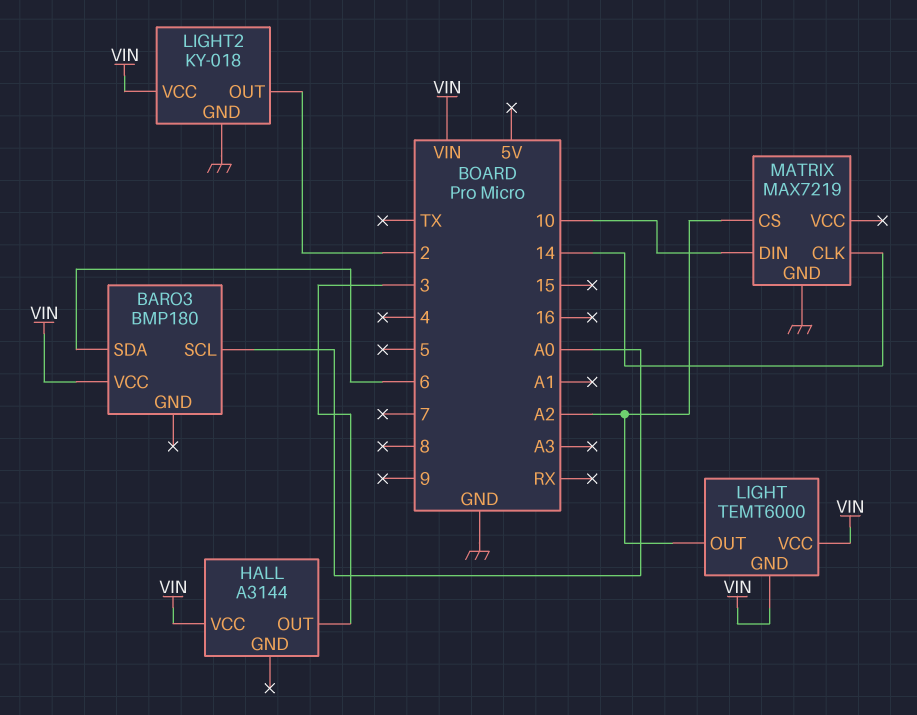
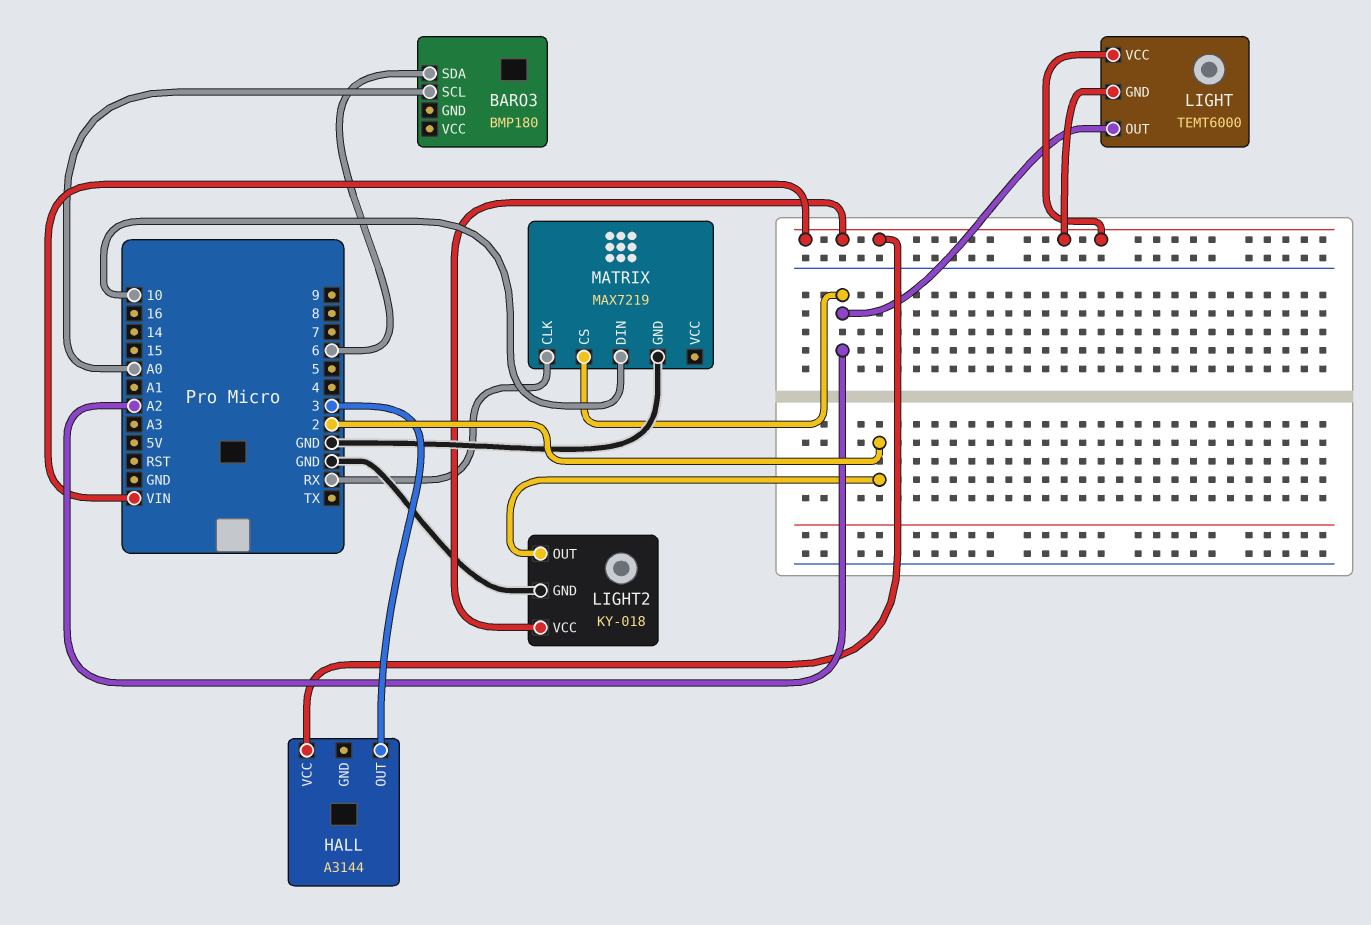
BARO3 pin VCC: VIN -> none
MATRIX pin CLK: 14 -> RX

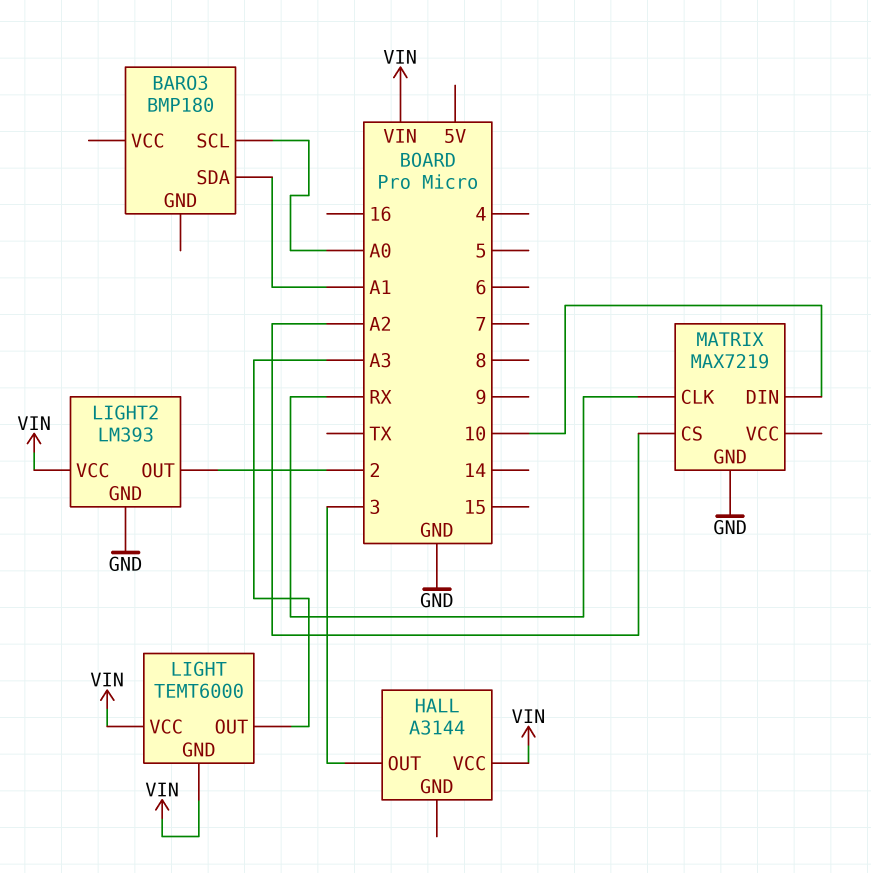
BARO3 pin SDA: 6 -> A1
LIGHT pin OUT: A2 -> A3
LIGHT2: KY-018 -> LM393

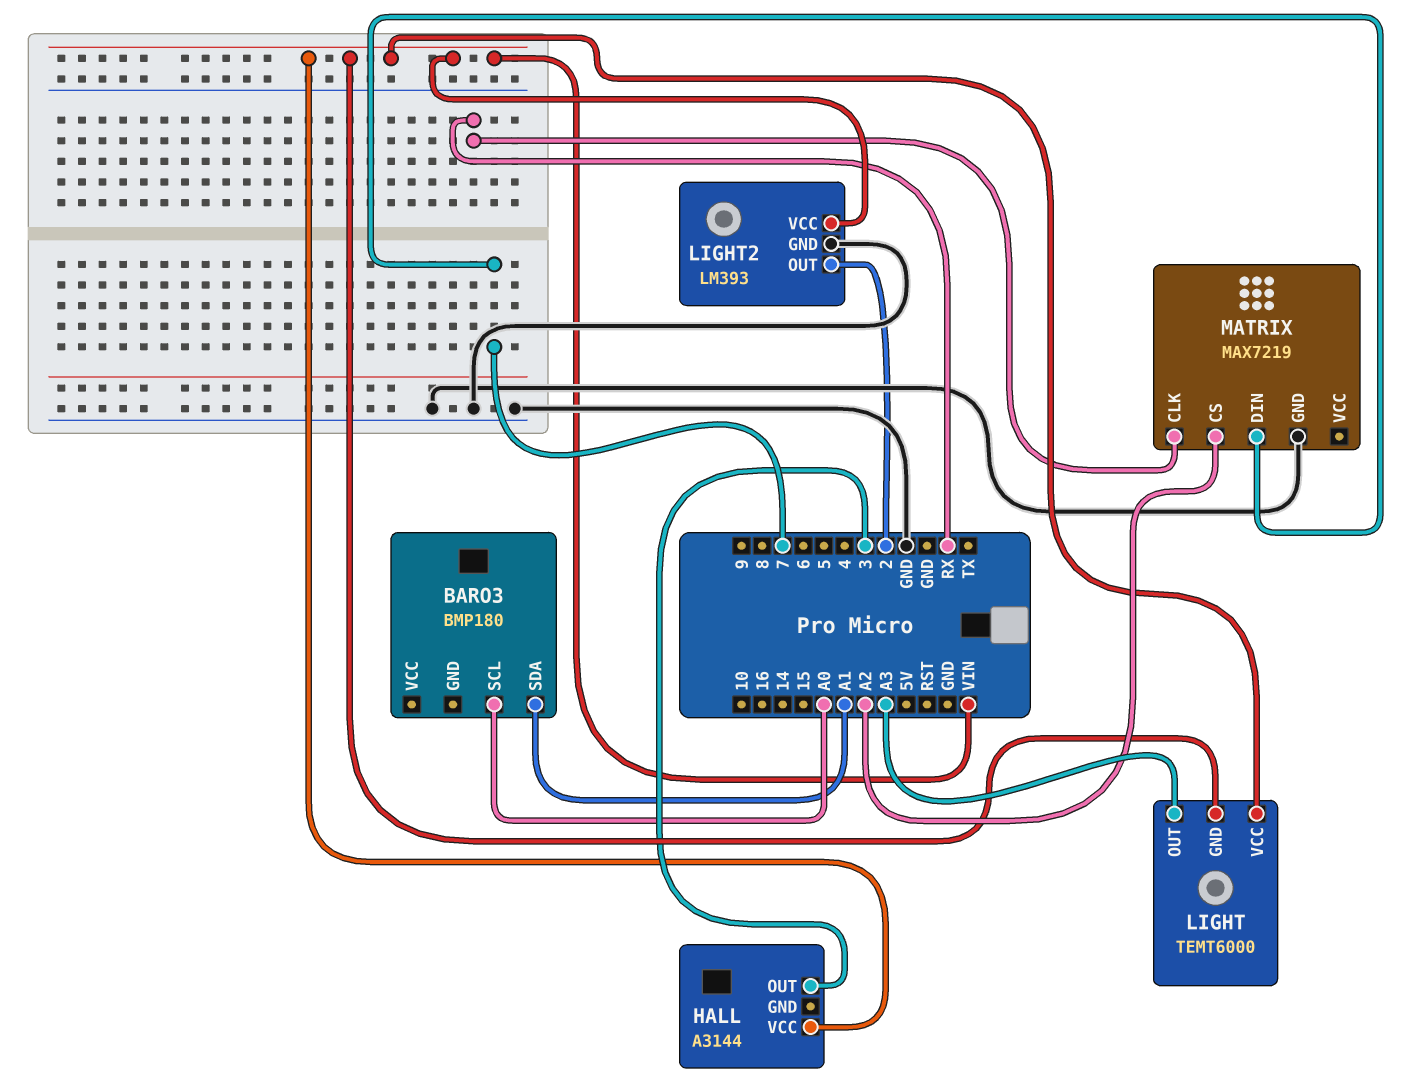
MATRIX pin DIN: 10 -> 7

